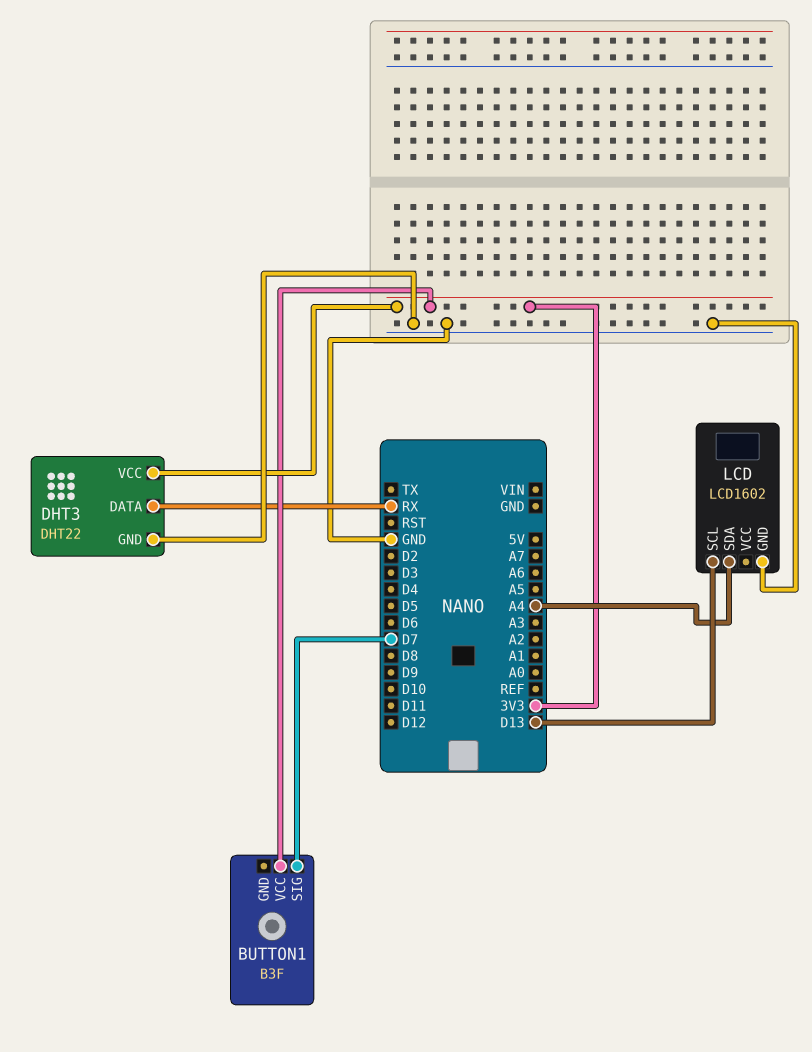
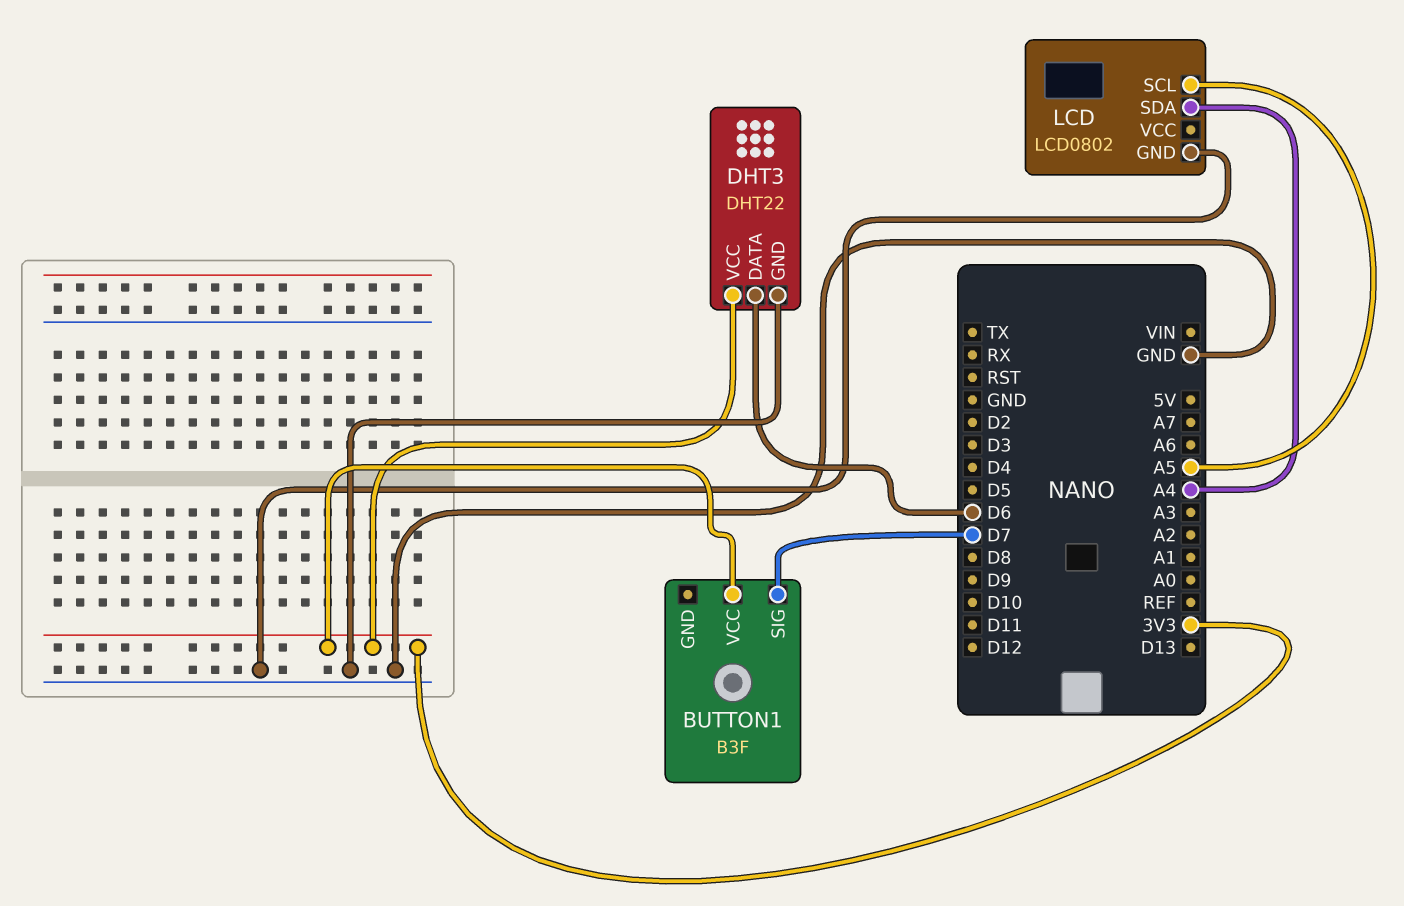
DHT3 pin DATA: RX -> D6
LCD: LCD1602 -> LCD0802
LCD pin SCL: D13 -> A5

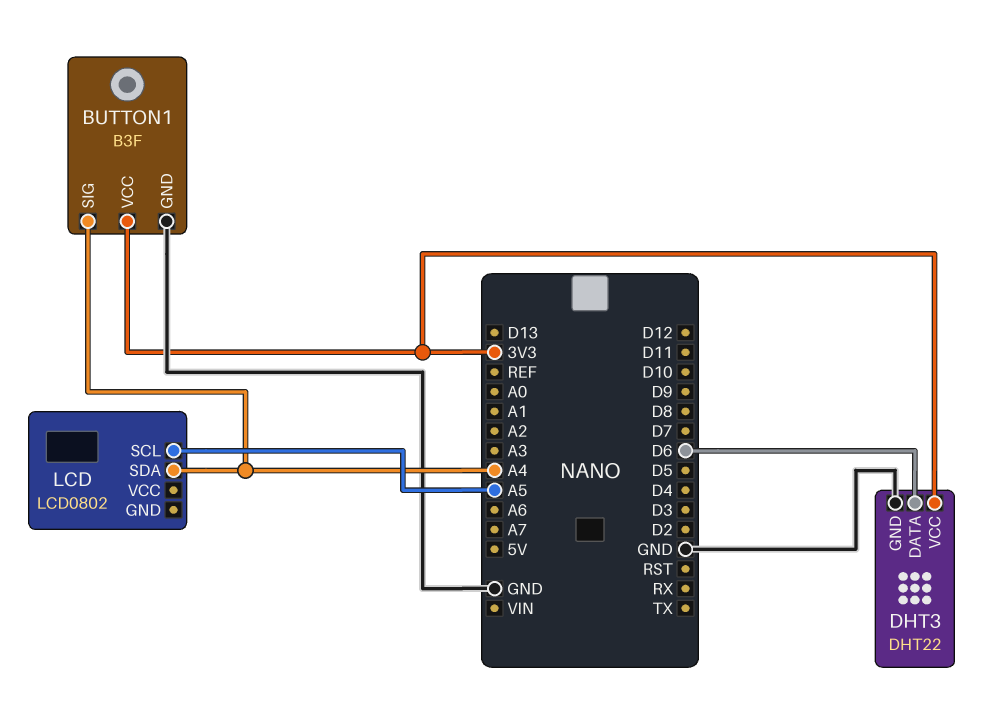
BUTTON1 pin GND: none -> GND
BUTTON1 pin SIG: D7 -> A4
LCD pin GND: GND -> none

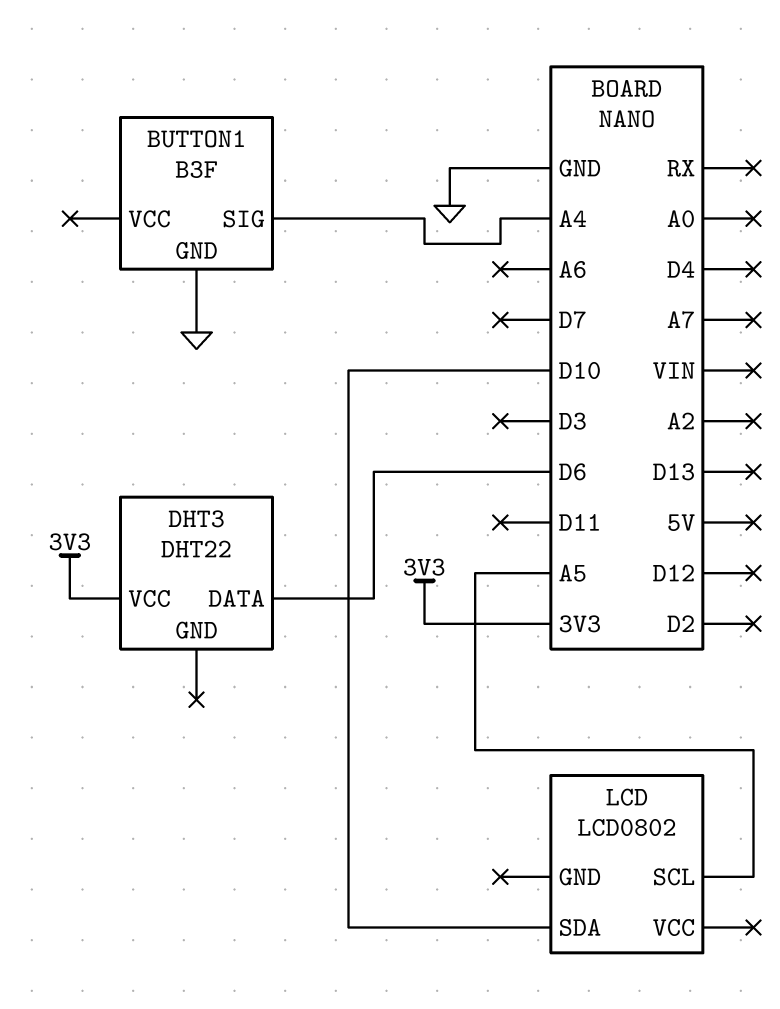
BUTTON1 pin VCC: 3V3 -> none
DHT3 pin GND: GND -> none
LCD pin SDA: A4 -> D10

